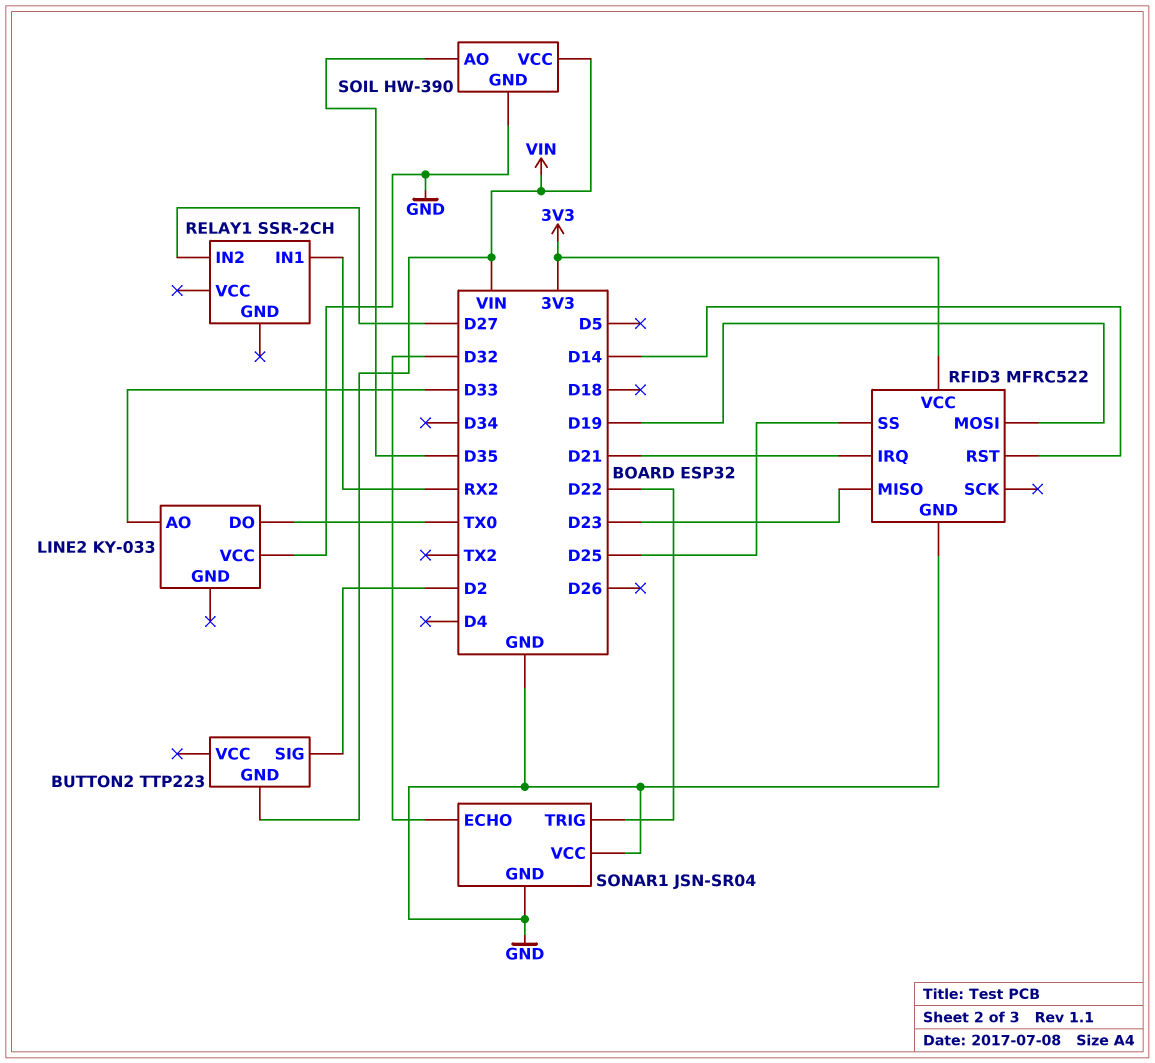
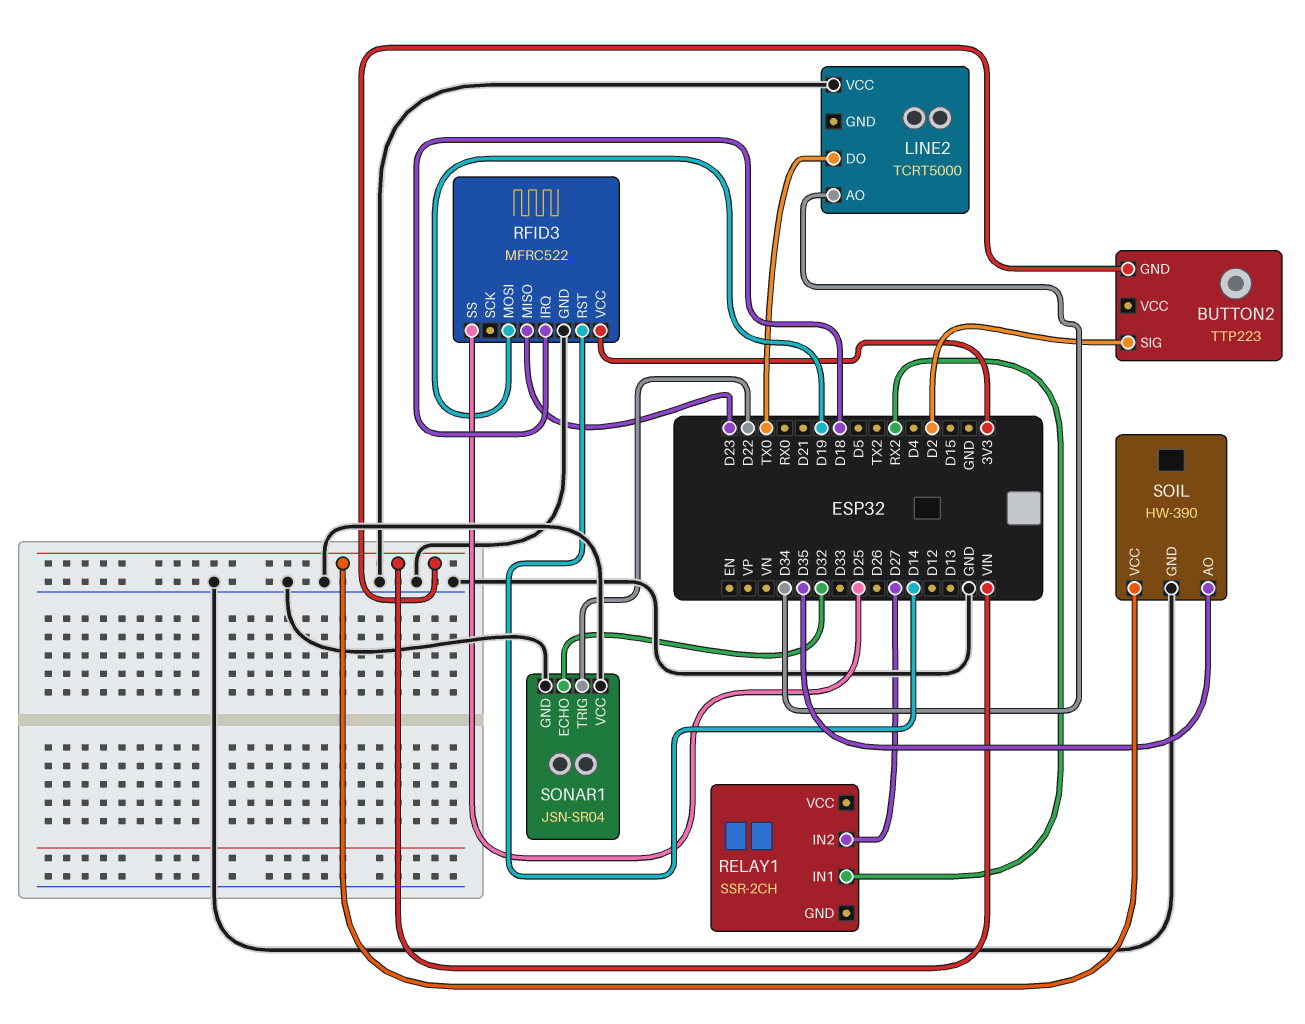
LINE2: KY-033 -> TCRT5000
LINE2 pin AO: D33 -> D34
RFID3 pin IRQ: D21 -> D18

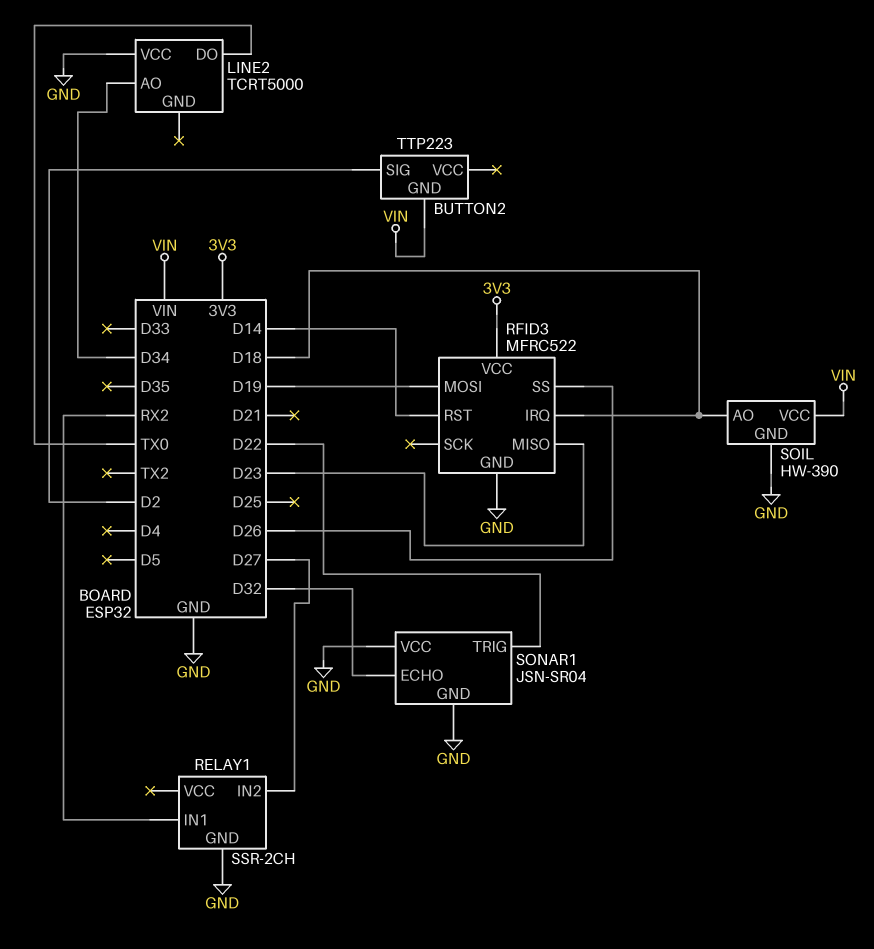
RELAY1 pin GND: none -> GND
RFID3 pin SS: D25 -> D26
SOIL pin AO: D35 -> D18

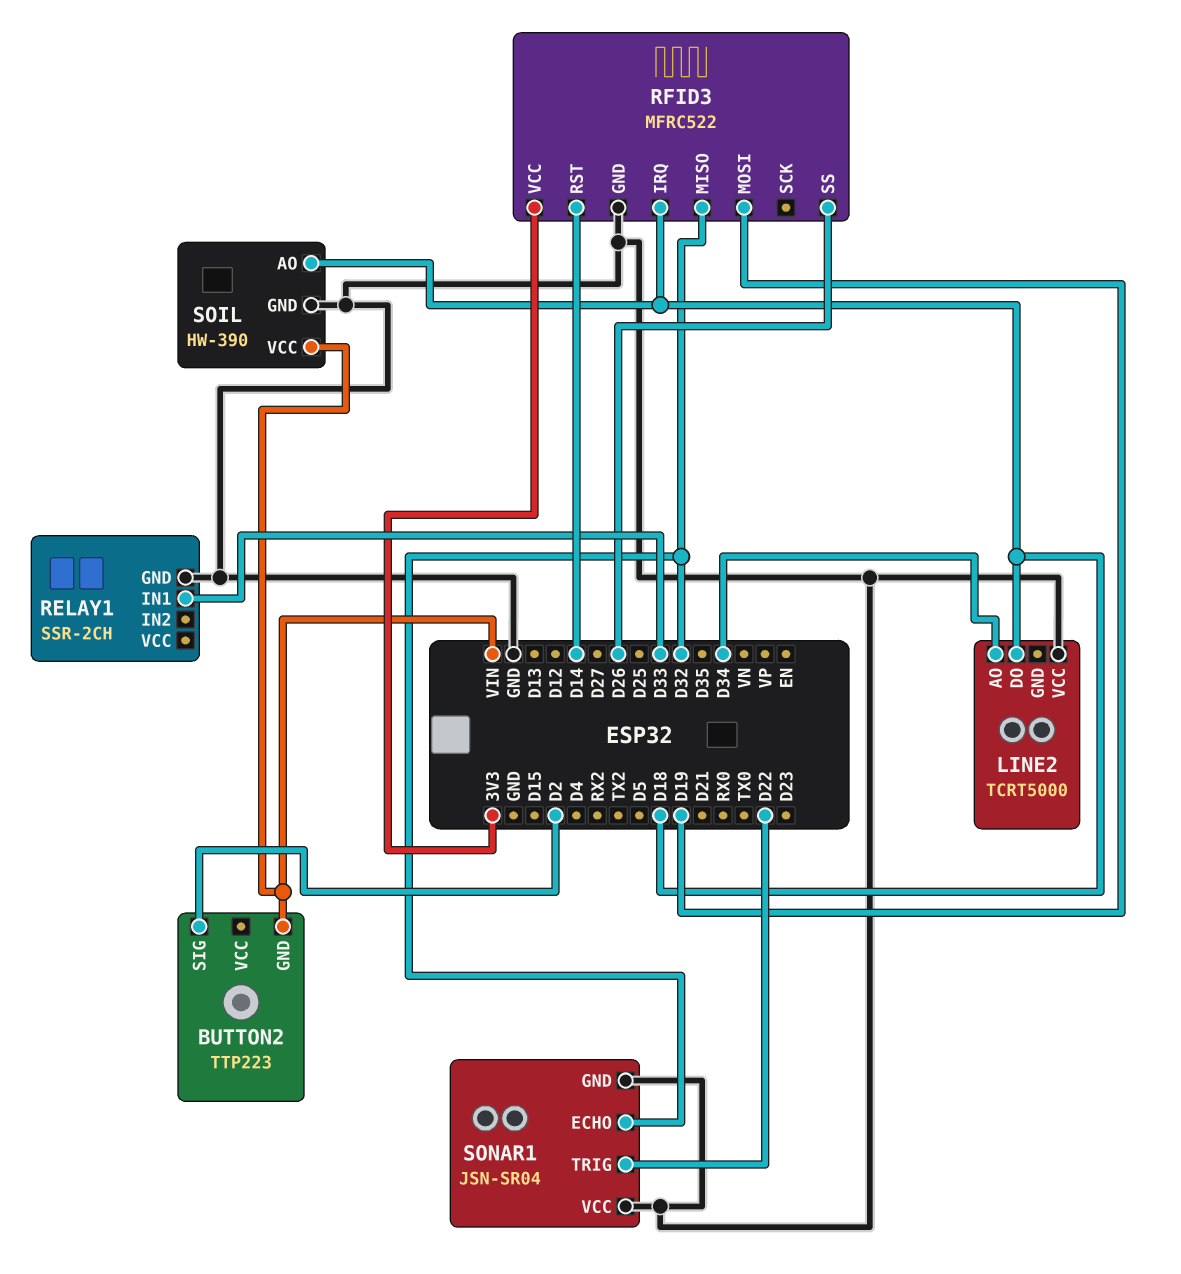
LINE2 pin DO: TX0 -> D18
RELAY1 pin IN1: RX2 -> D33
RELAY1 pin IN2: D27 -> none
RFID3 pin MISO: D23 -> D32

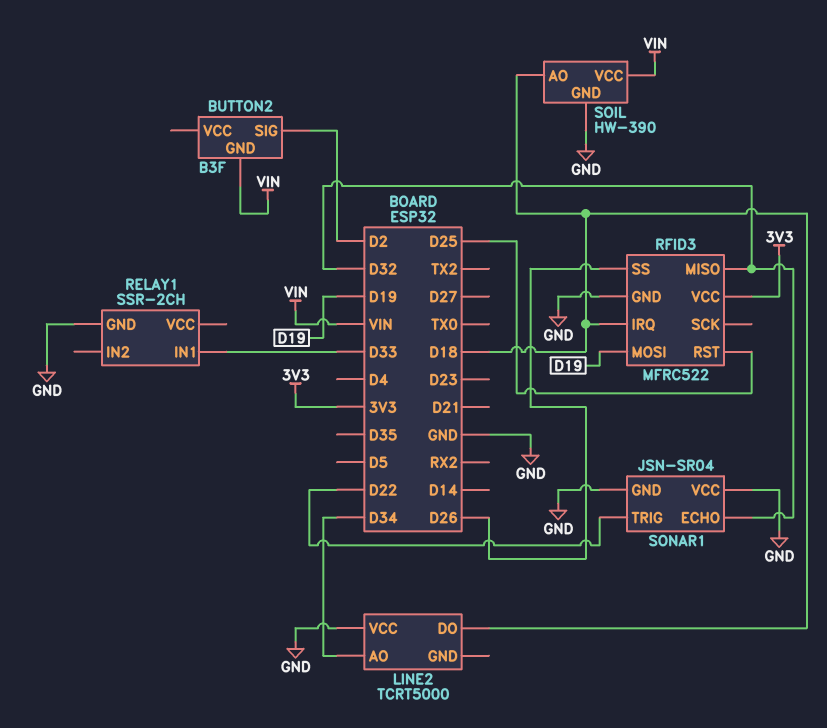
BUTTON2: TTP223 -> B3F
RFID3 pin RST: D14 -> D25

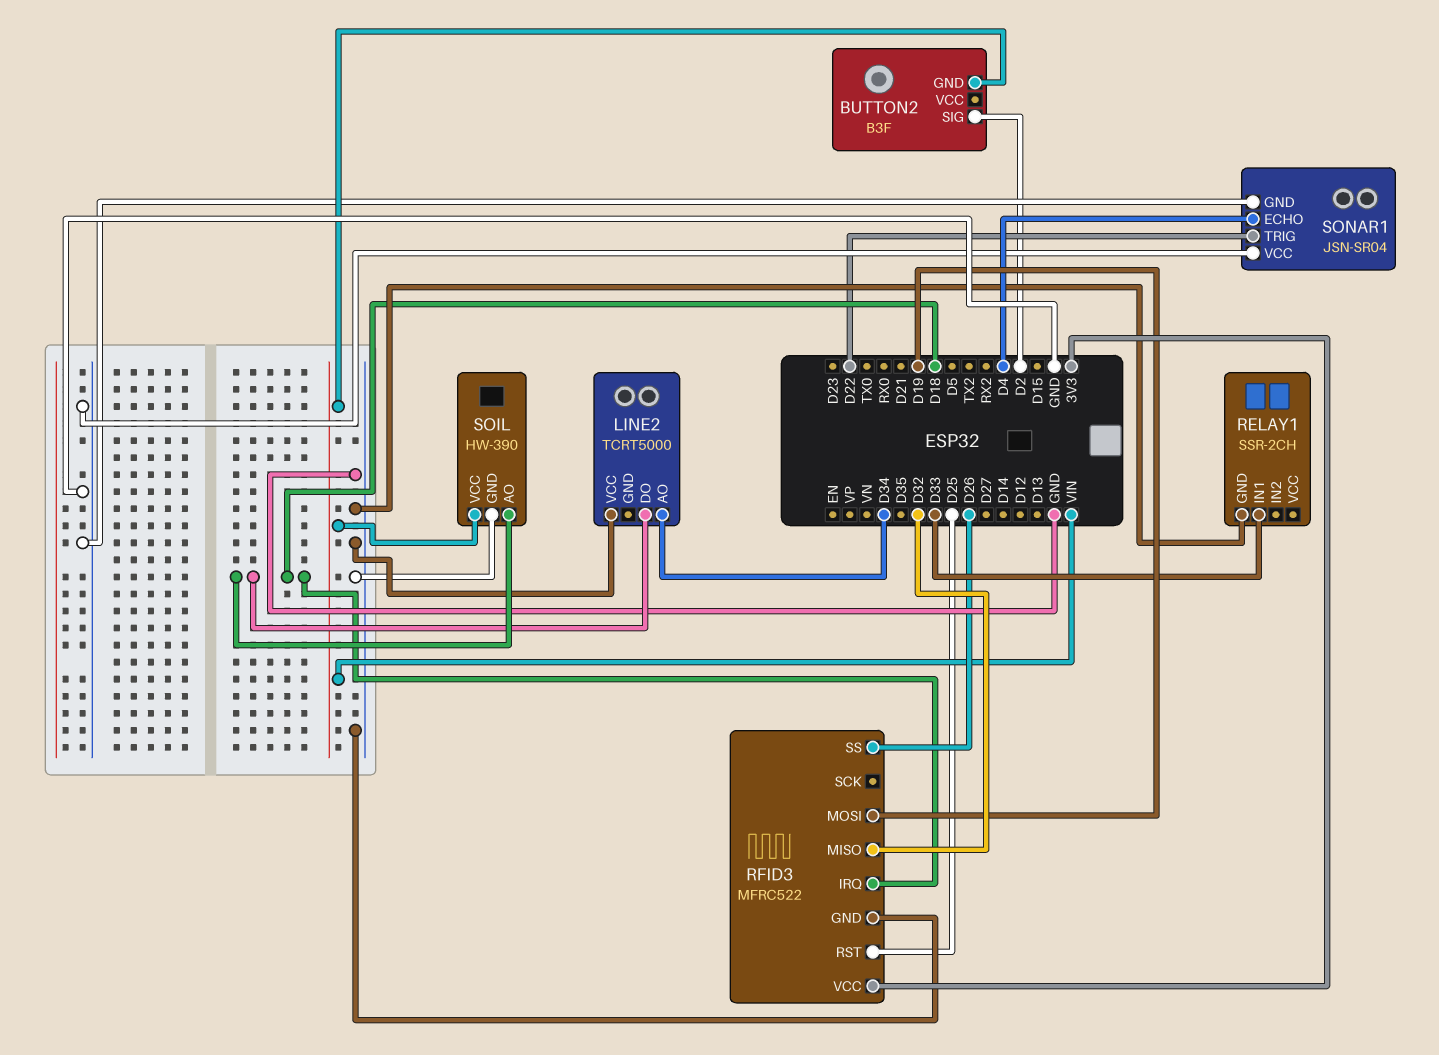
SONAR1 pin ECHO: D32 -> D4

